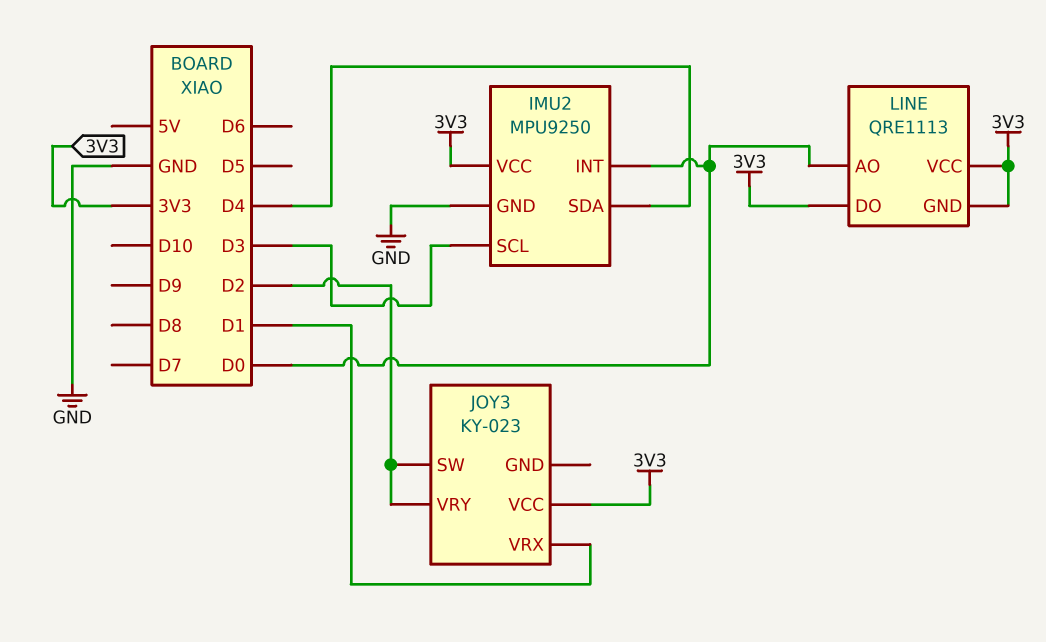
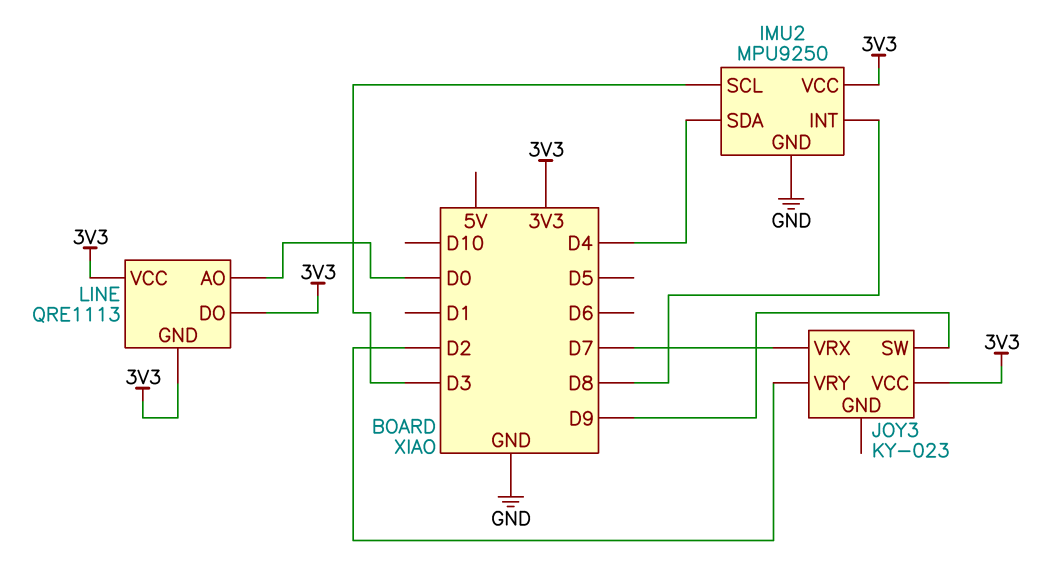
IMU2 pin INT: D0 -> D8
JOY3 pin SW: D2 -> D9
JOY3 pin VRX: D1 -> D7

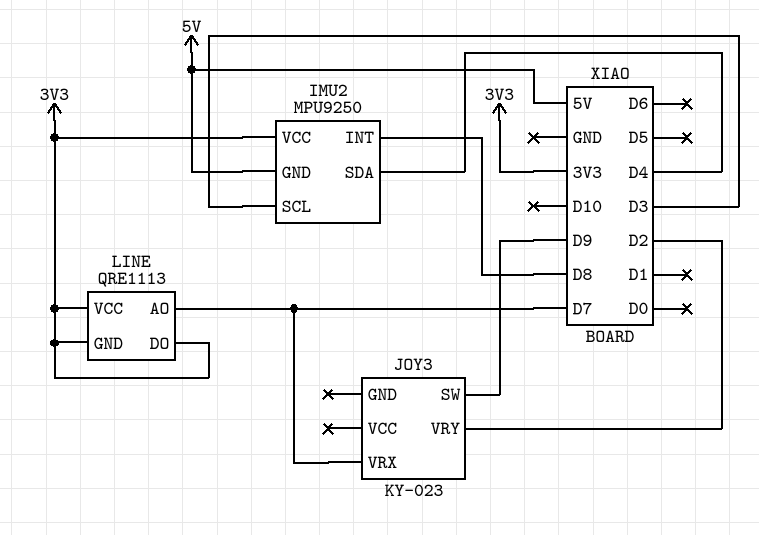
IMU2 pin GND: GND -> 5V
JOY3 pin VCC: 3V3 -> none
LINE pin AO: D0 -> D7

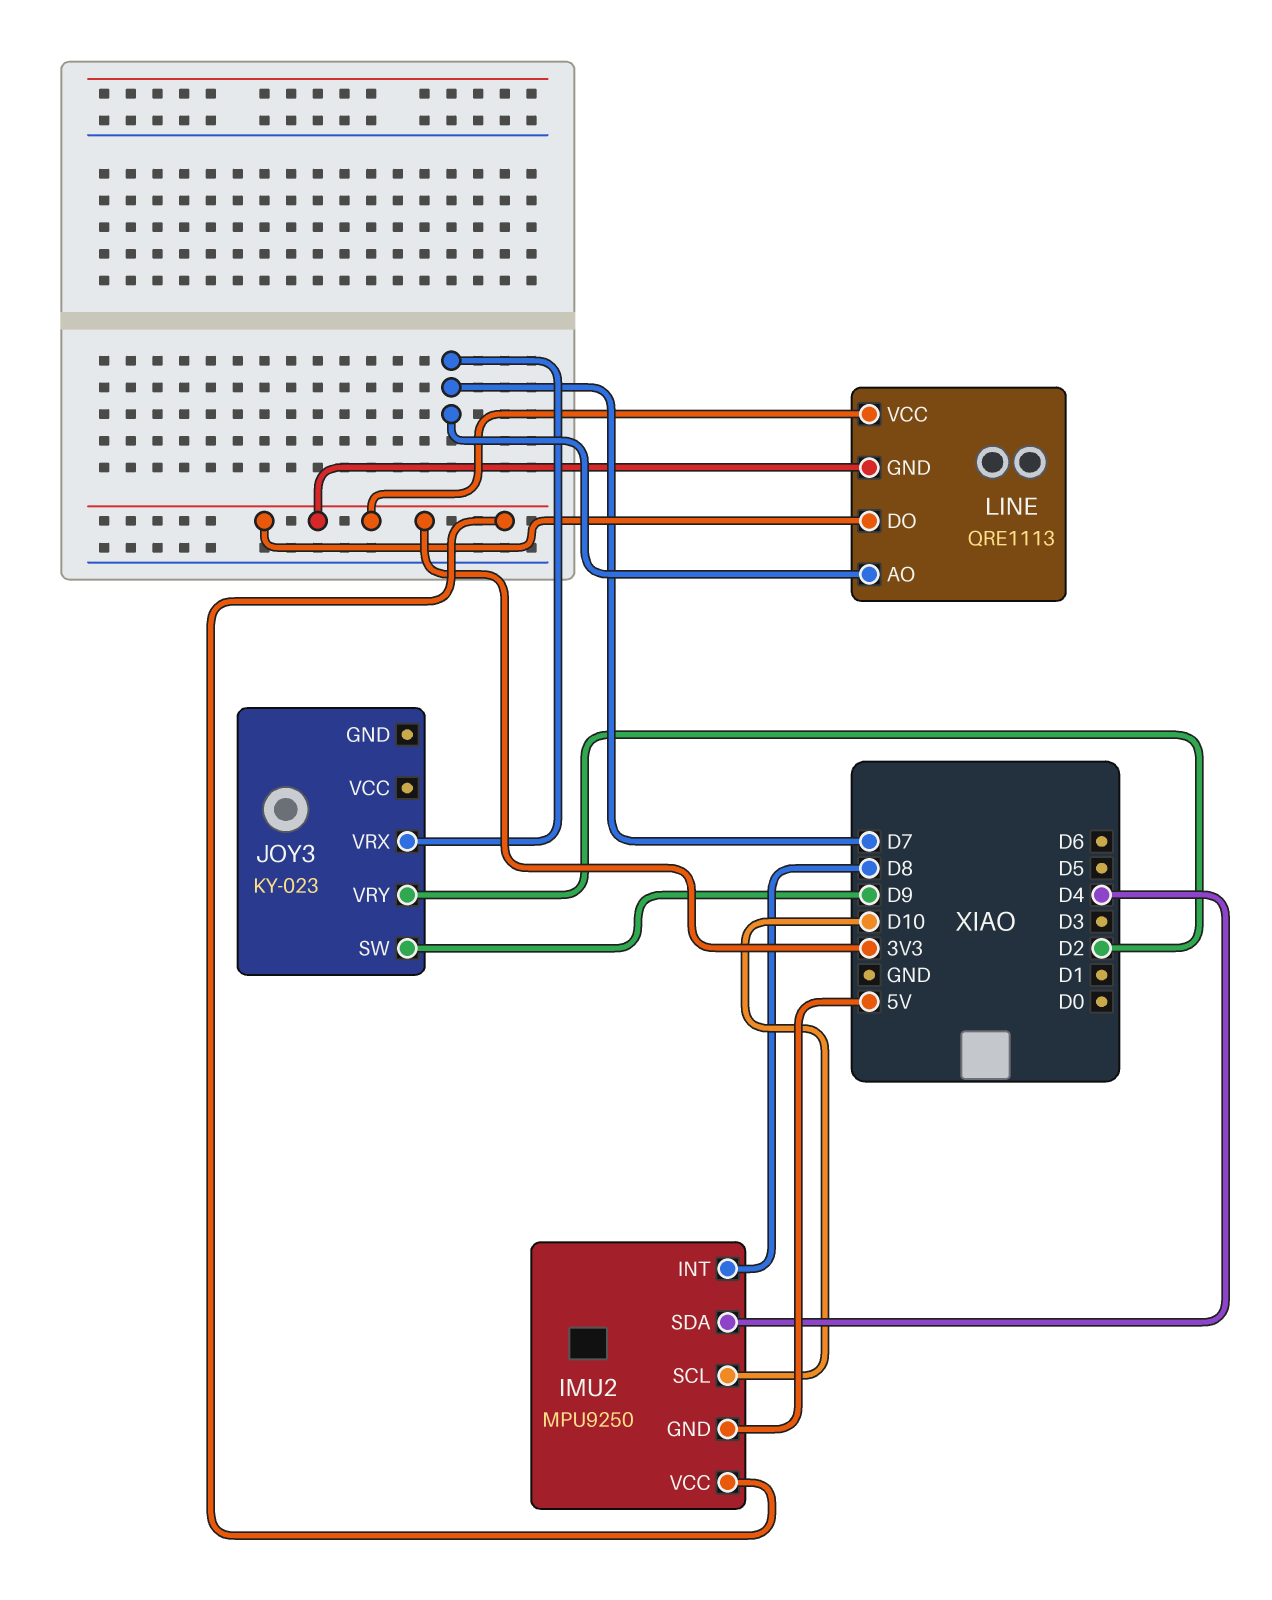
IMU2 pin SCL: D3 -> D10

